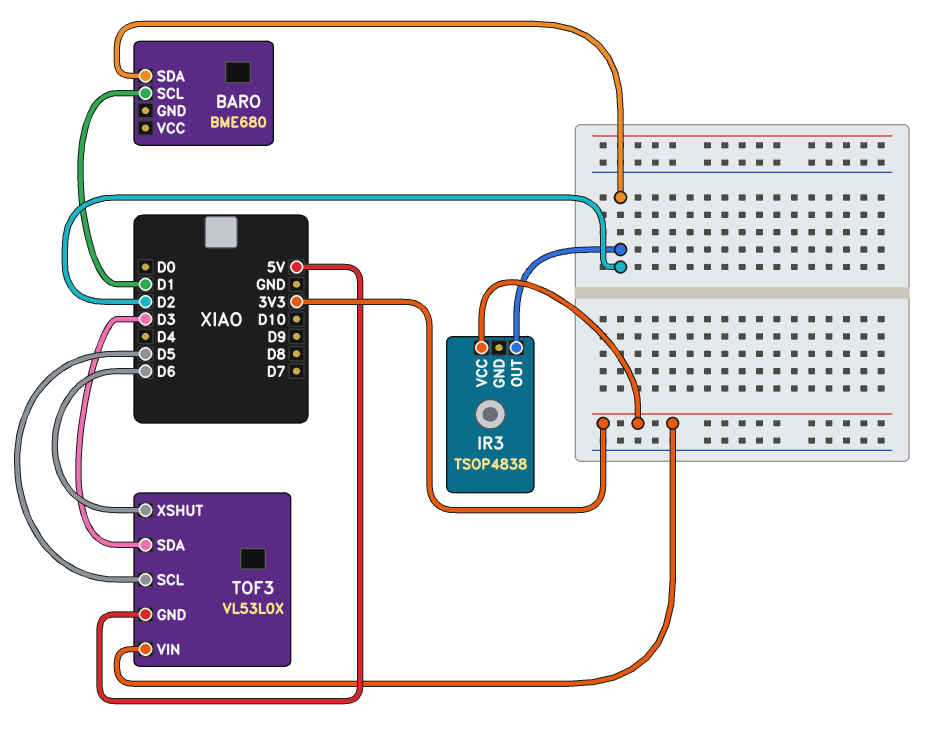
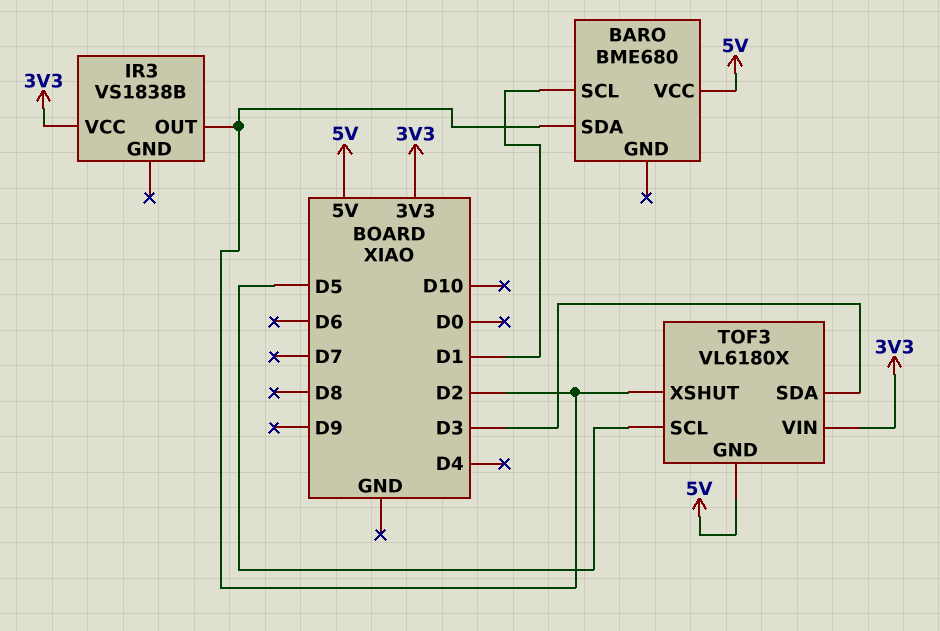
BARO pin VCC: none -> 5V
IR3: TSOP4838 -> VS1838B
TOF3: VL53L0X -> VL6180X
TOF3 pin XSHUT: D6 -> D2

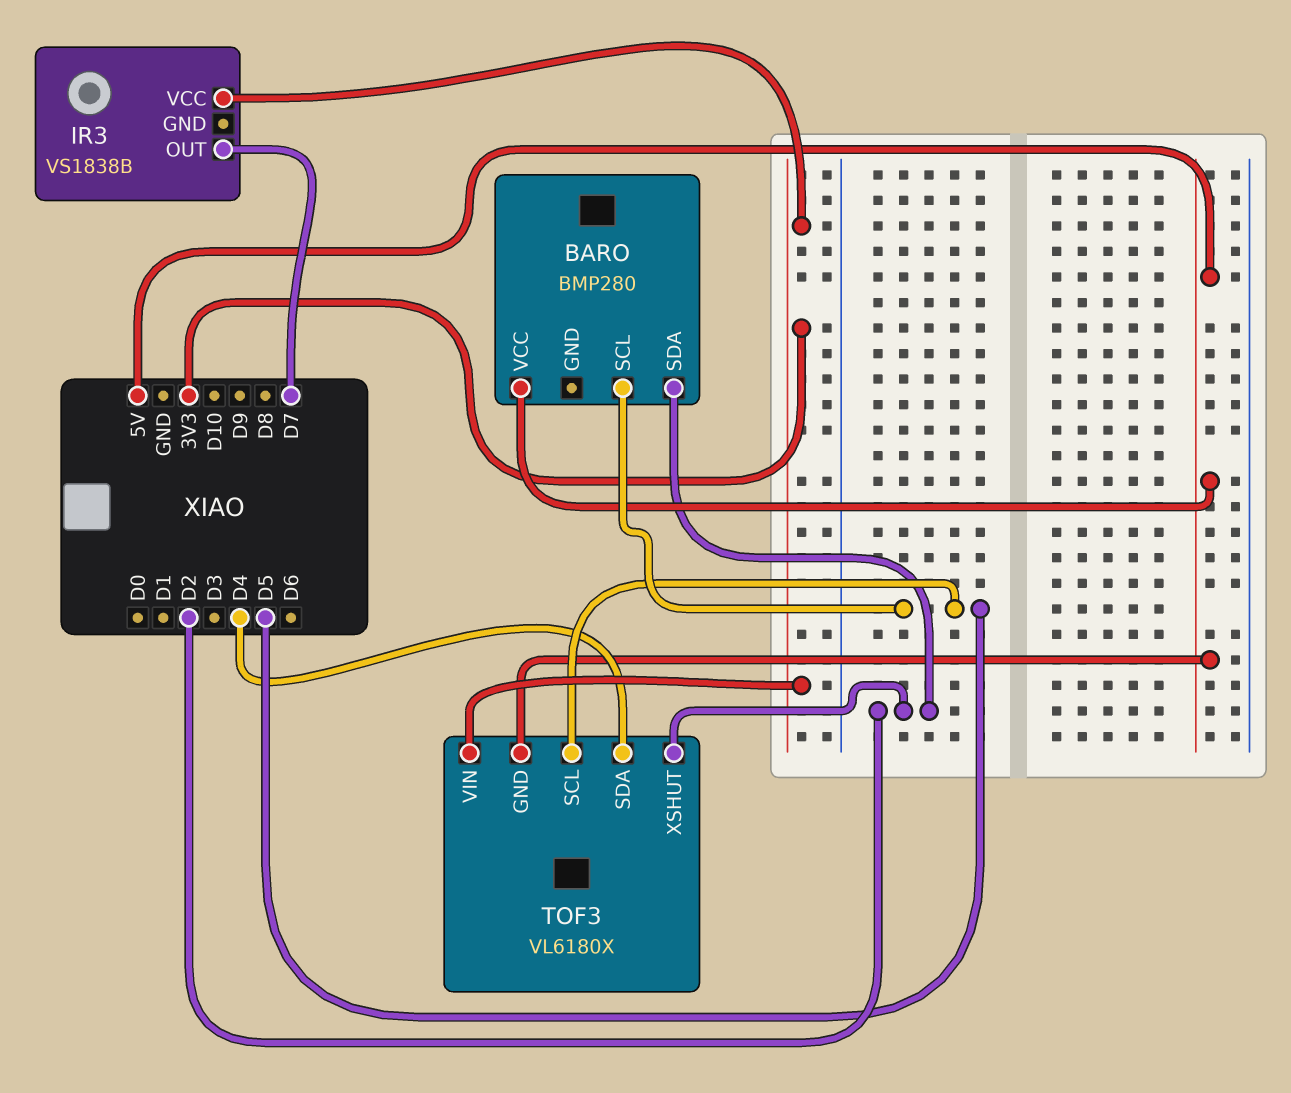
BARO: BME680 -> BMP280
BARO pin SCL: D1 -> D5
IR3 pin OUT: D2 -> D7
TOF3 pin SDA: D3 -> D4

